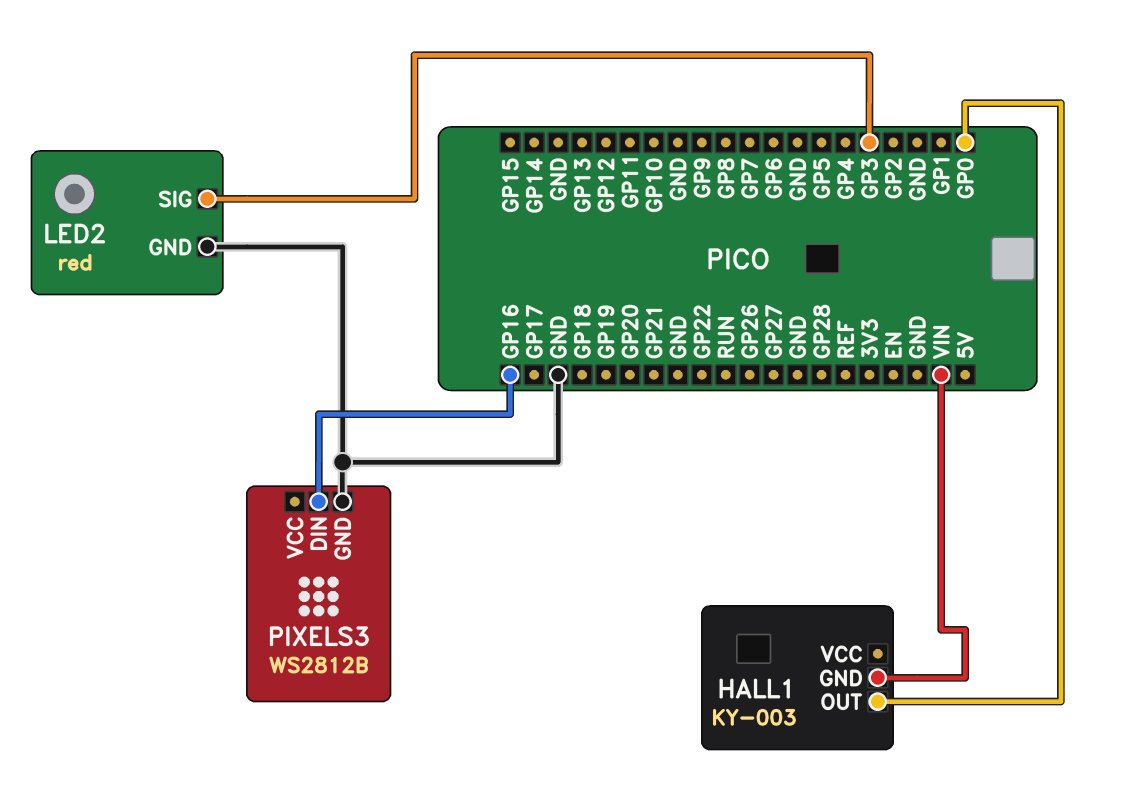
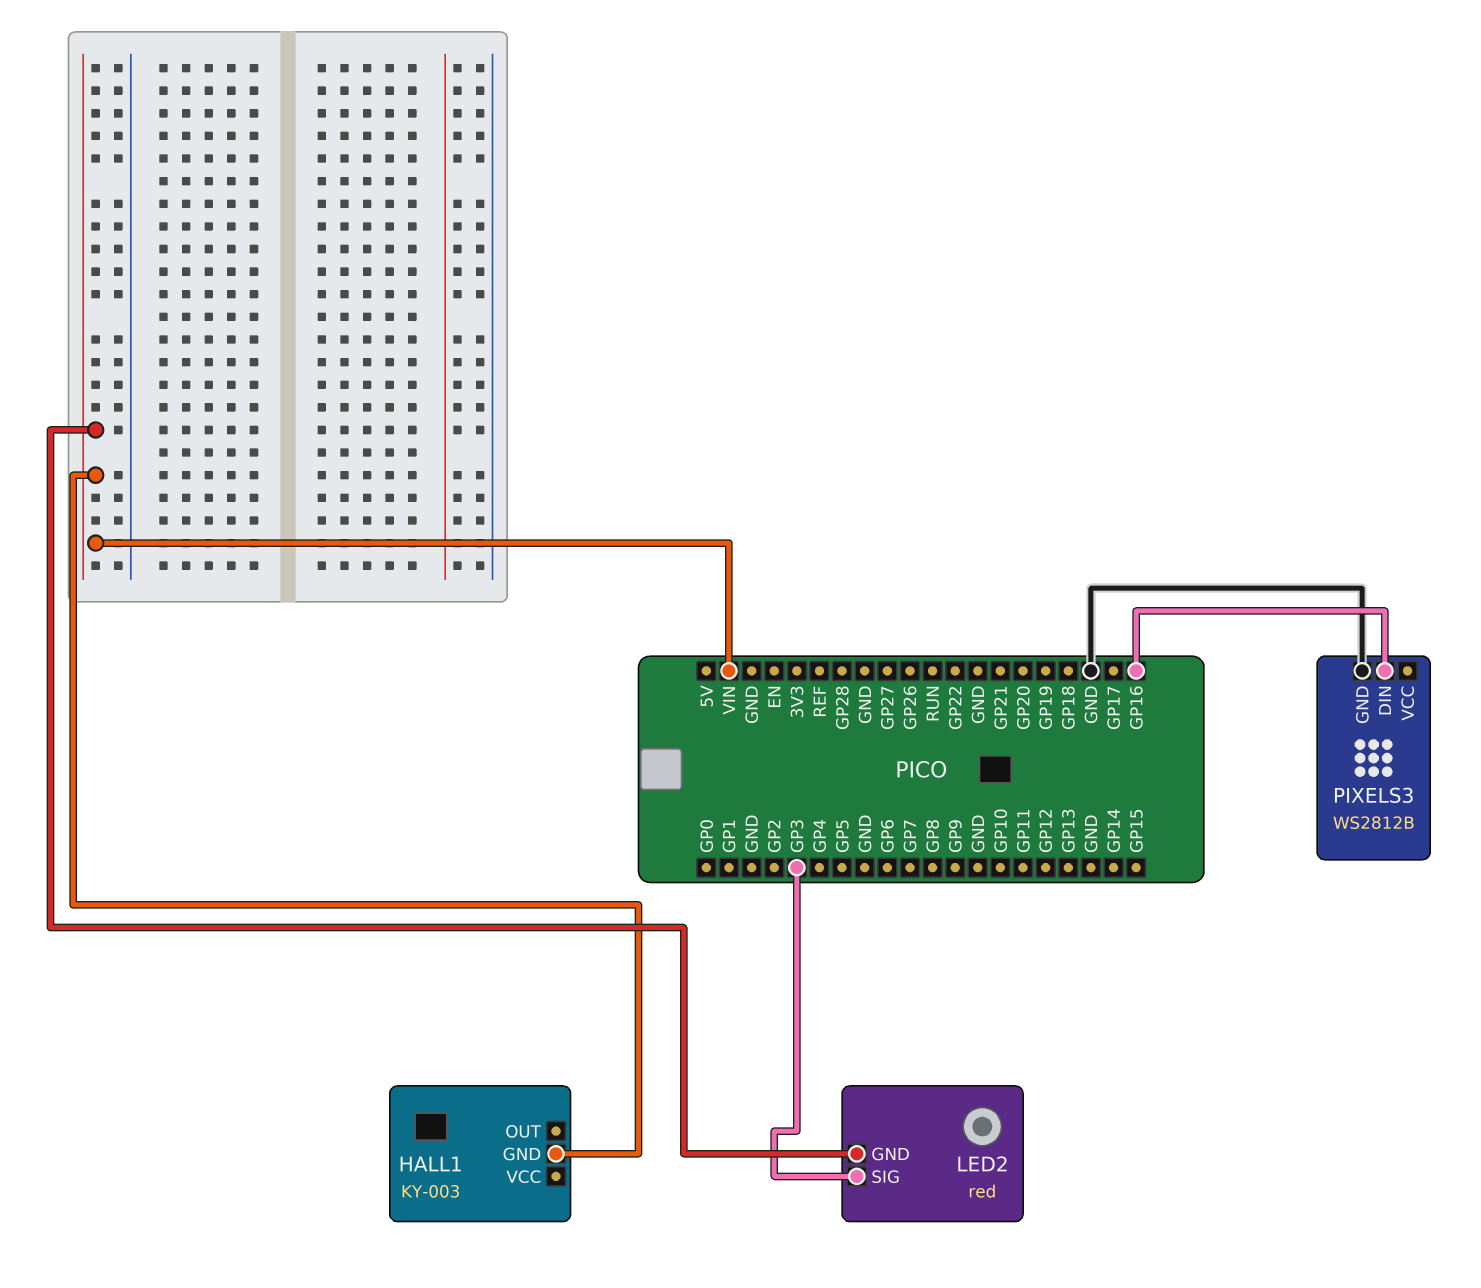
HALL1 pin OUT: GP0 -> none
LED2 pin GND: GND -> VIN

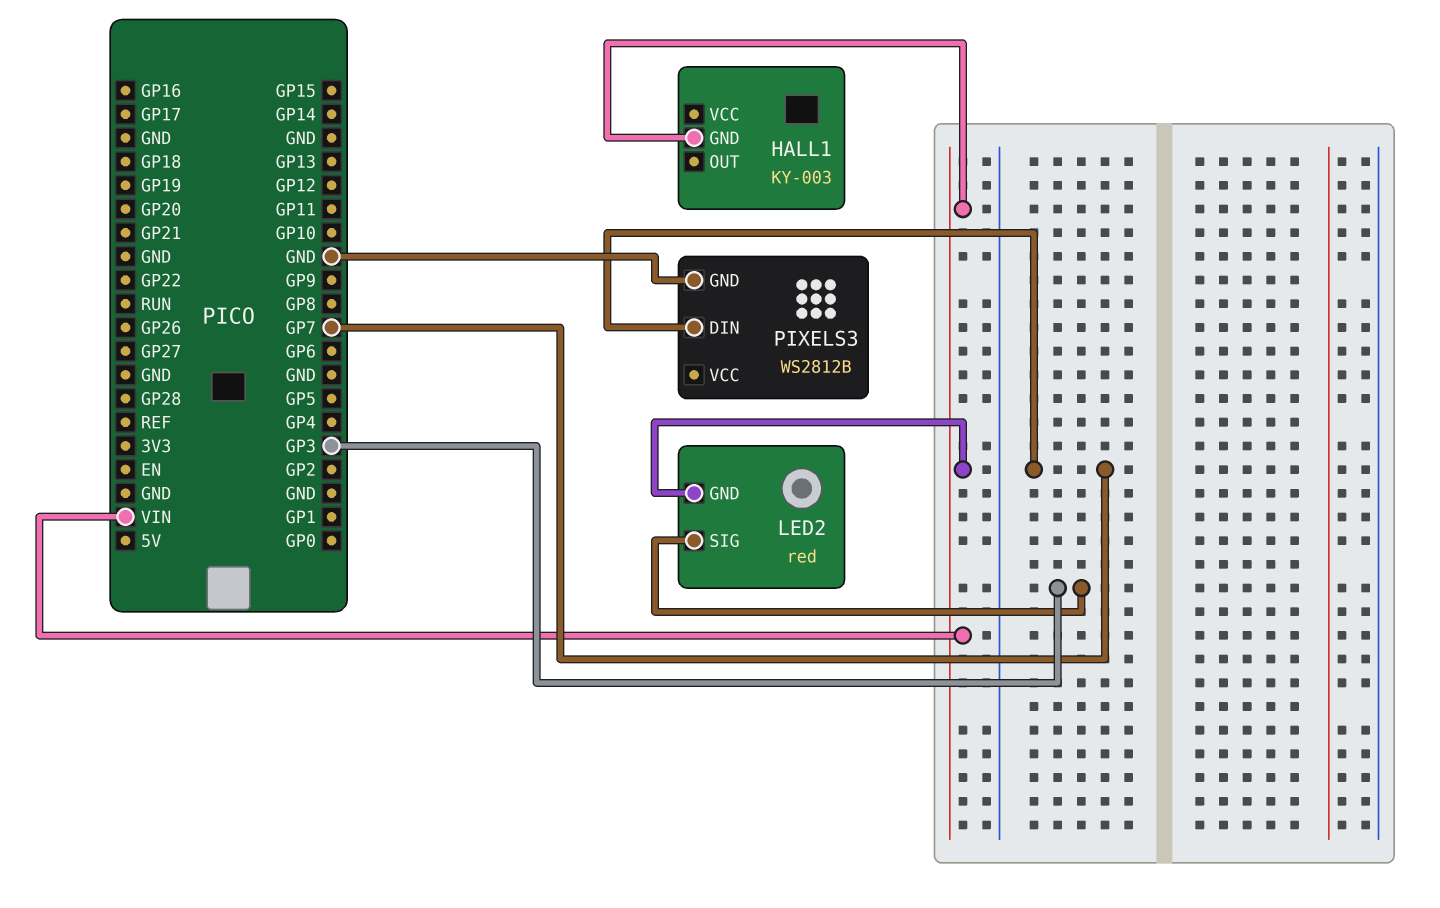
PIXELS3 pin DIN: GP16 -> GP7

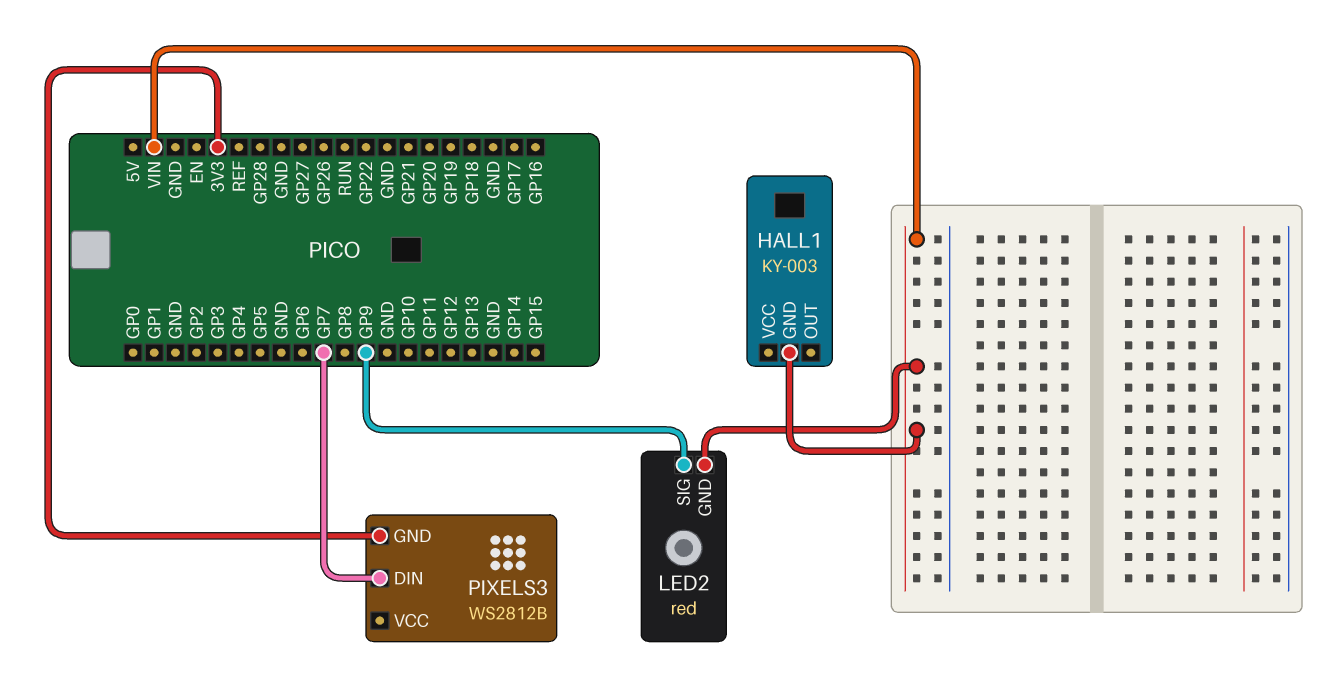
LED2 pin SIG: GP3 -> GP9
PIXELS3 pin GND: GND -> 3V3

